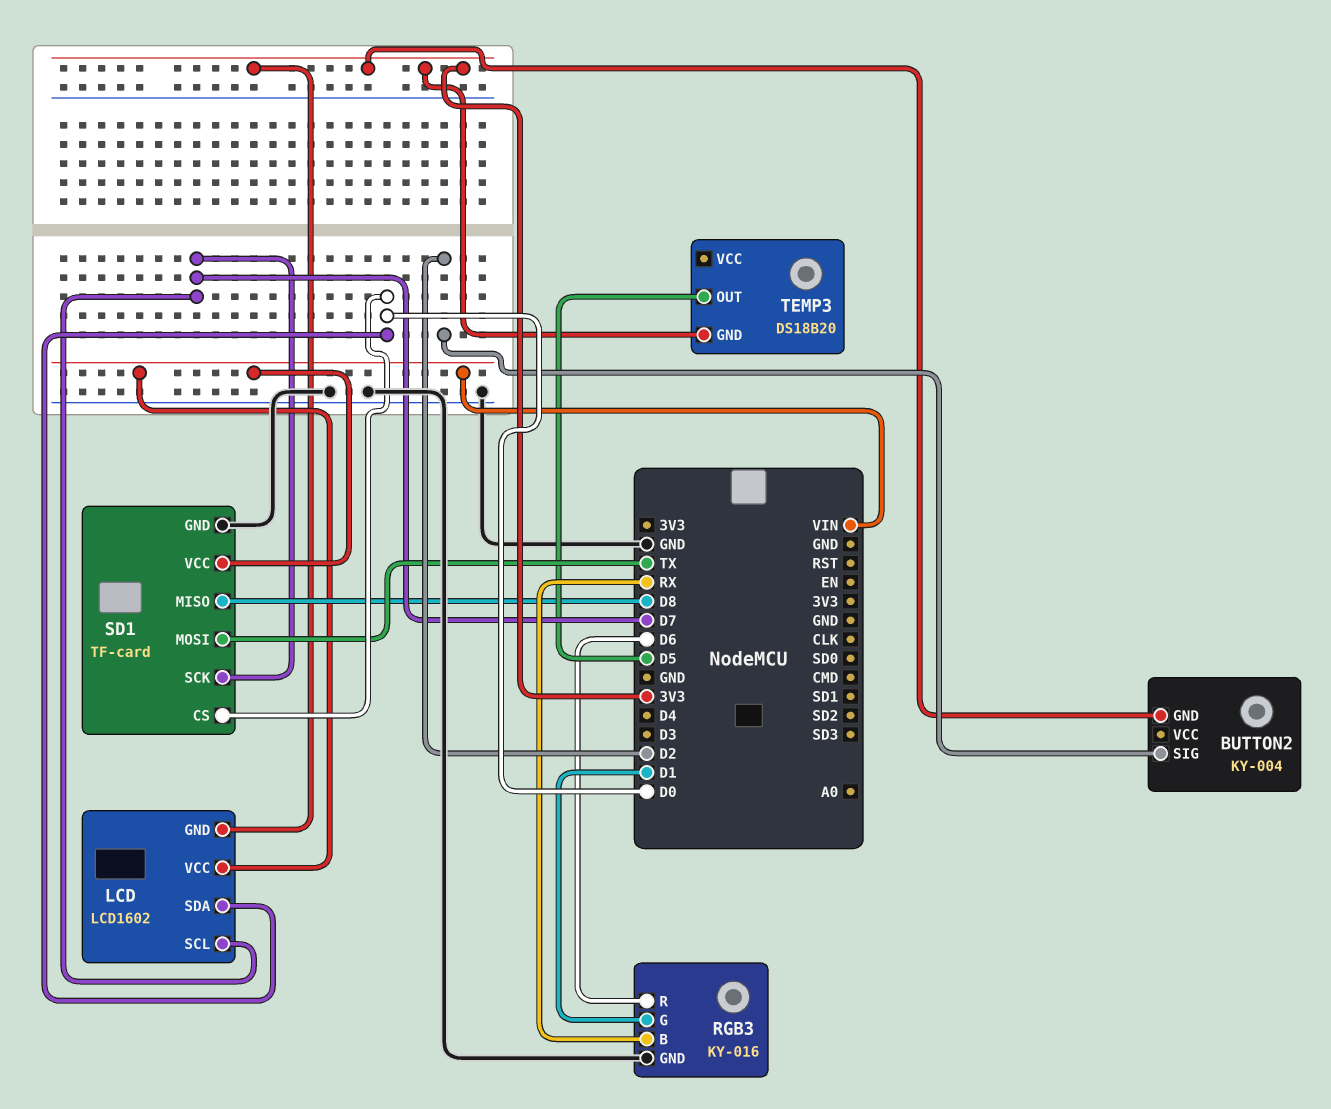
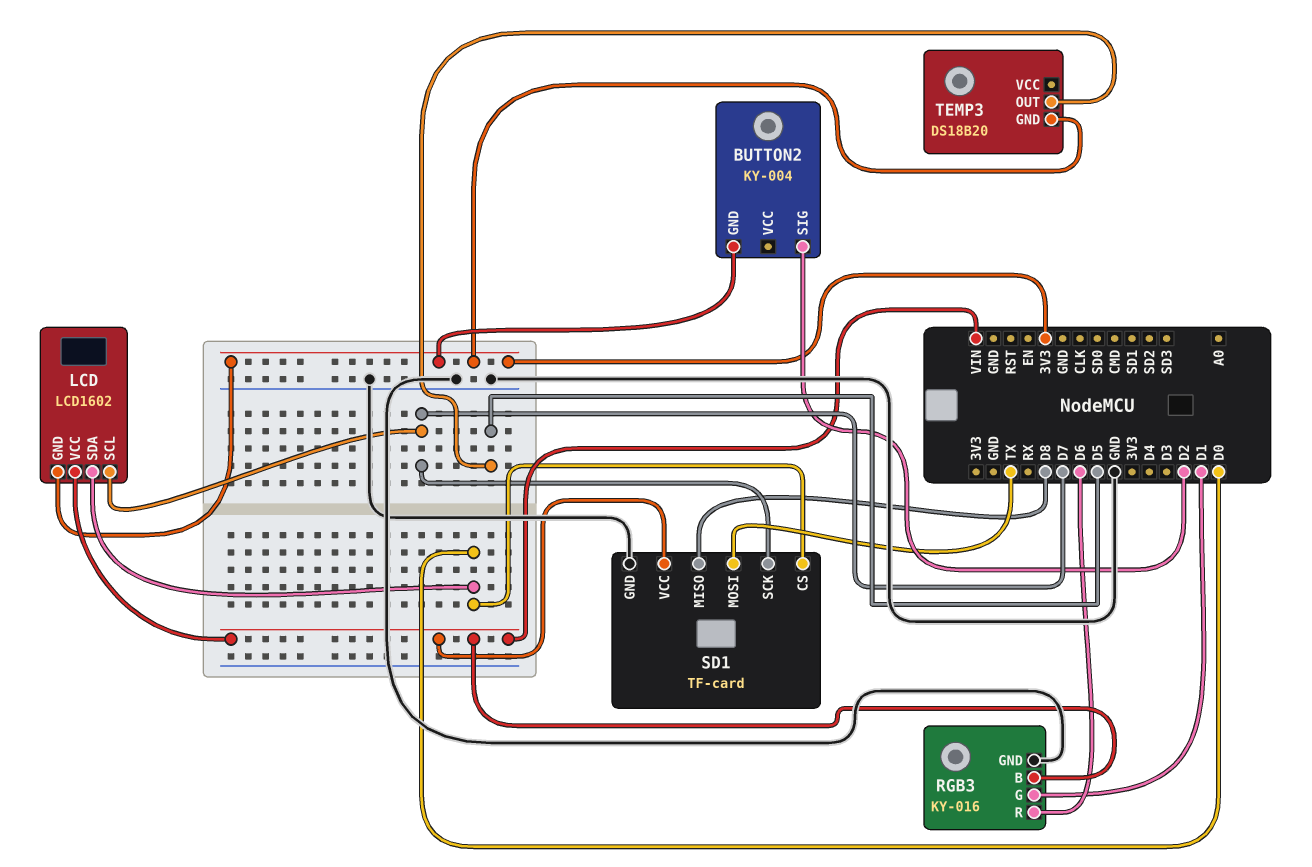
RGB3 pin B: RX -> VIN

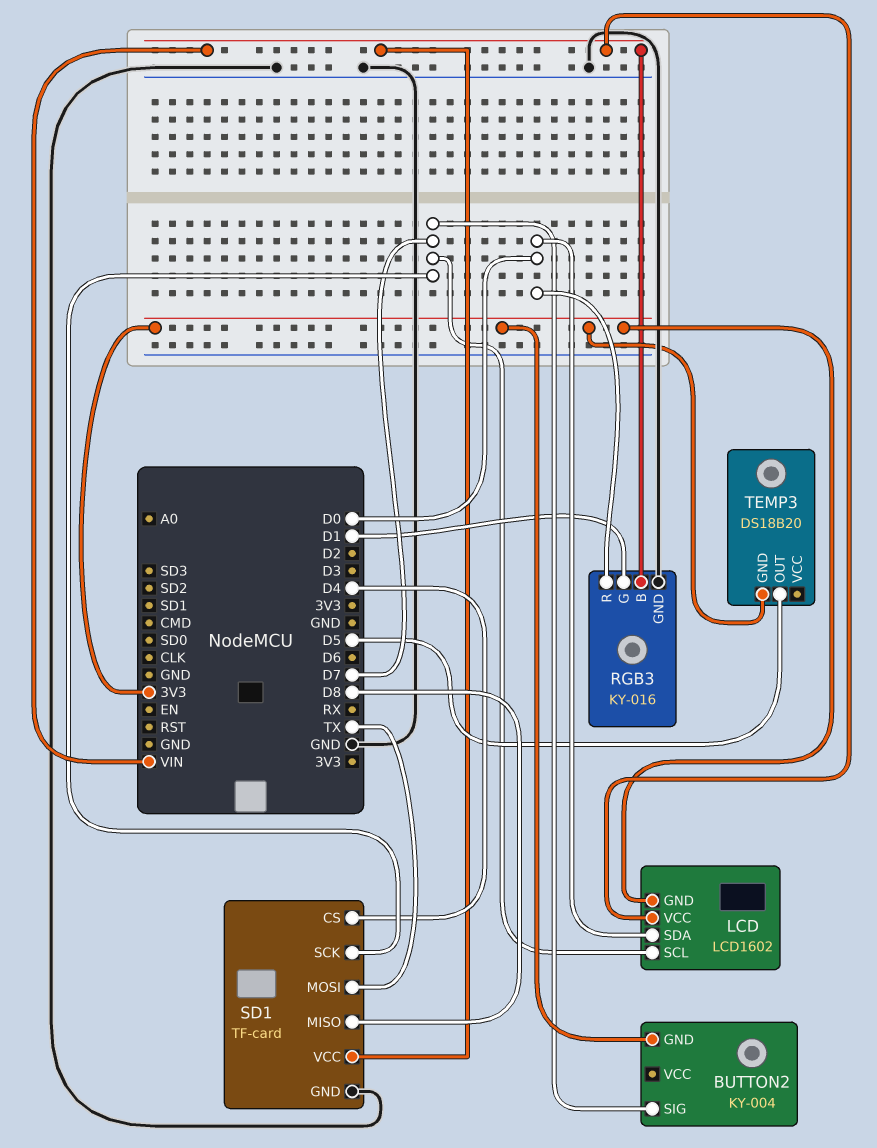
BUTTON2 pin SIG: D2 -> D7
RGB3 pin R: D6 -> D0
SD1 pin CS: D0 -> D4

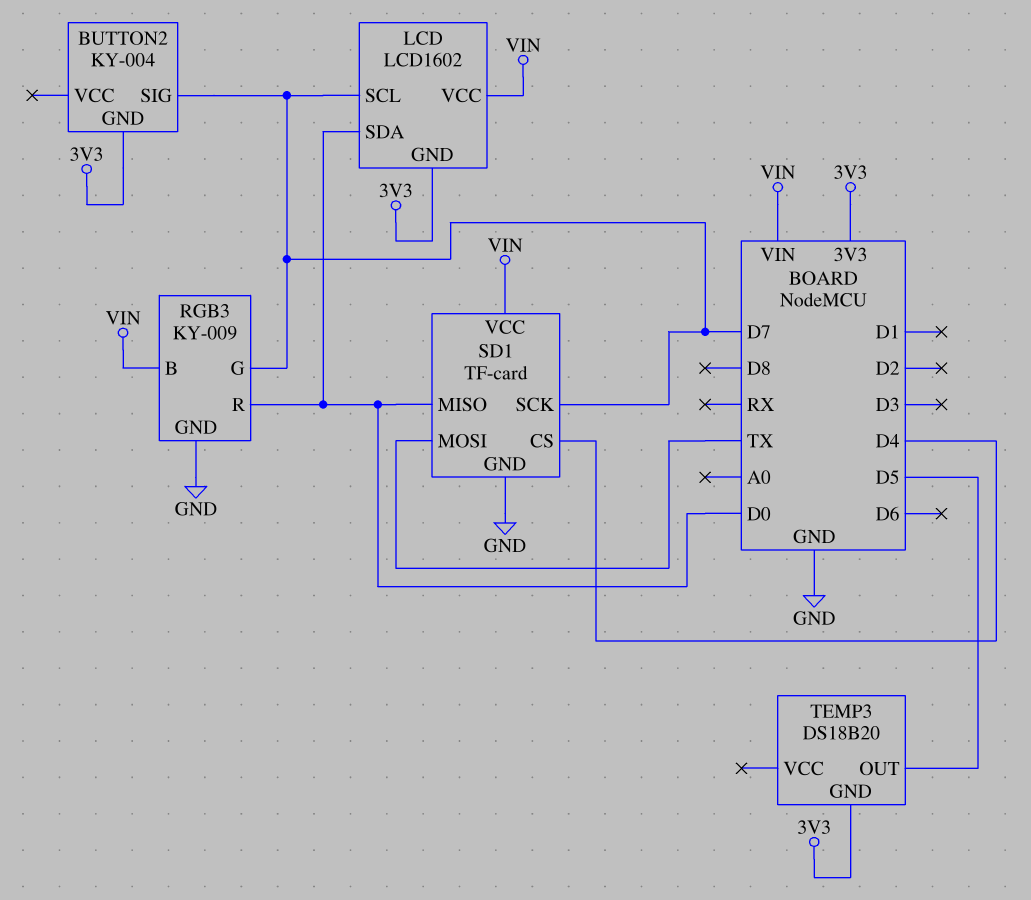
RGB3: KY-016 -> KY-009
RGB3 pin G: D1 -> D7
SD1 pin MISO: D8 -> D0

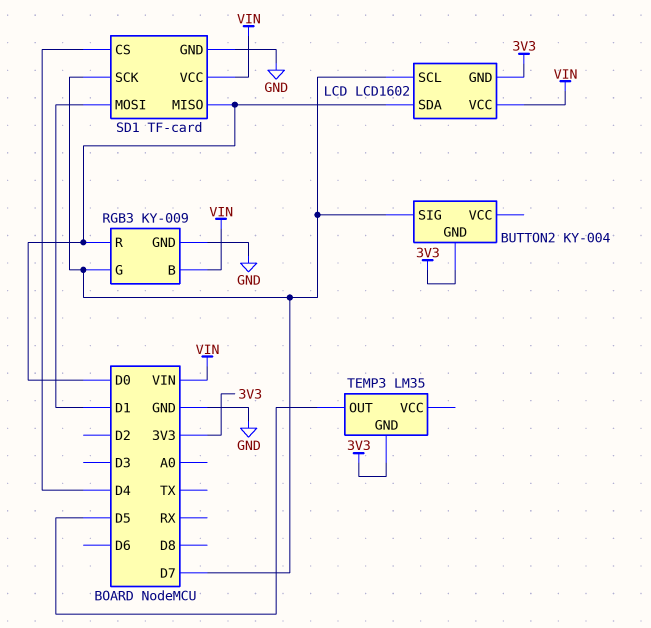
SD1 pin MOSI: TX -> D1
TEMP3: DS18B20 -> LM35

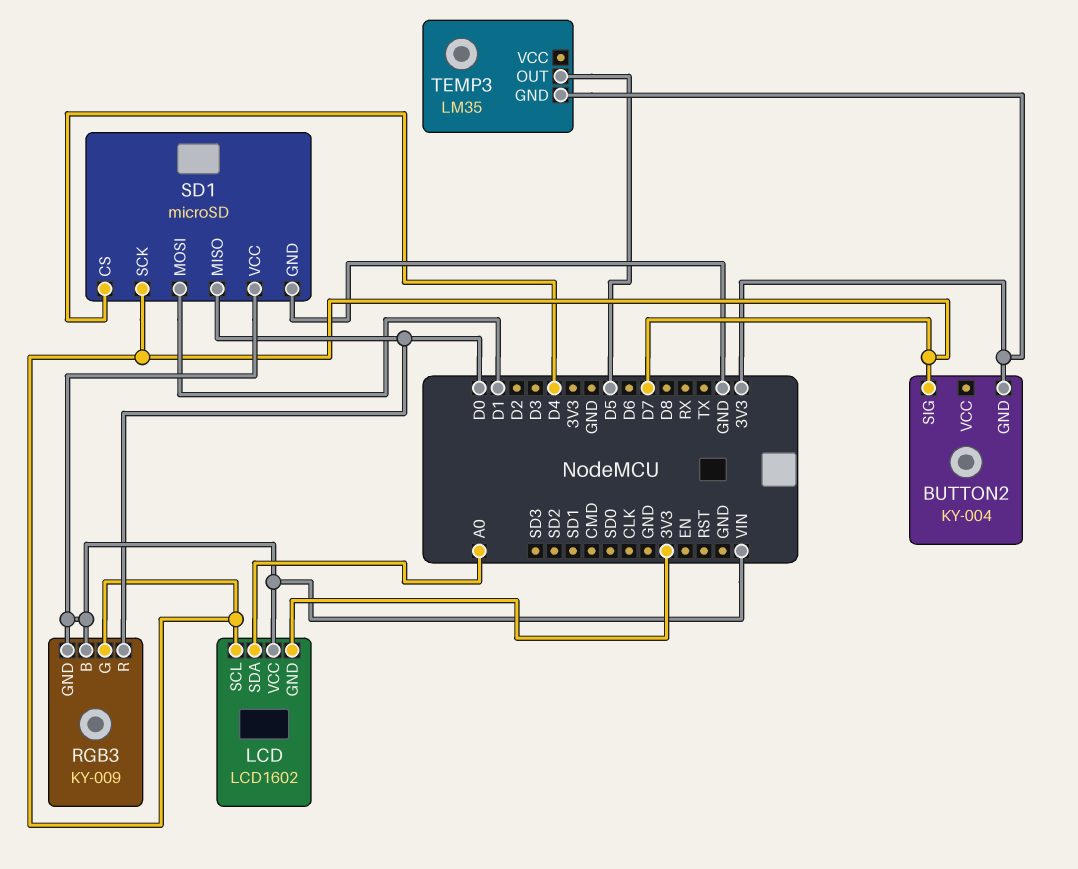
LCD pin SDA: D0 -> A0
RGB3 pin GND: GND -> VIN
SD1: TF-card -> microSD

